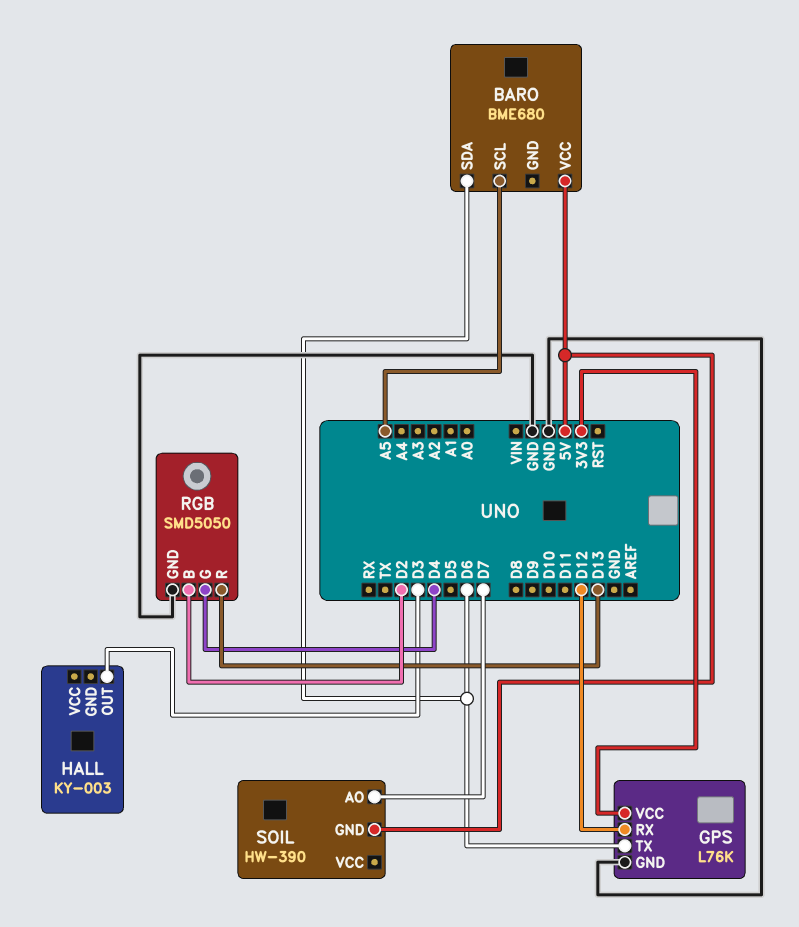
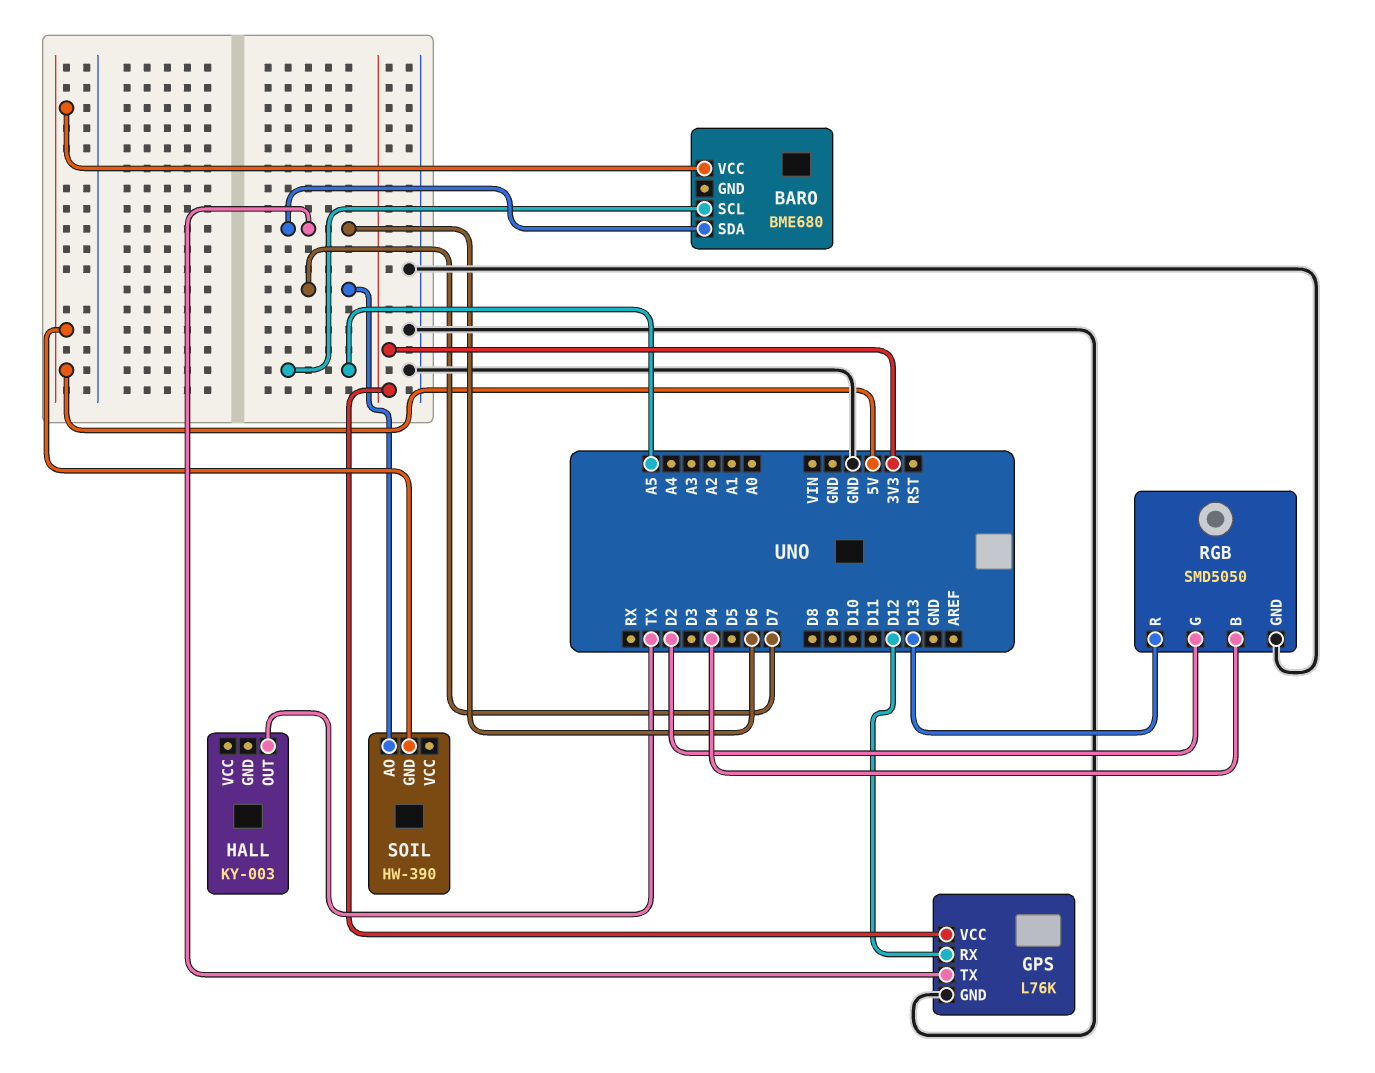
HALL pin OUT: D3 -> TX
RGB pin B: D2 -> D4
RGB pin G: D4 -> D2

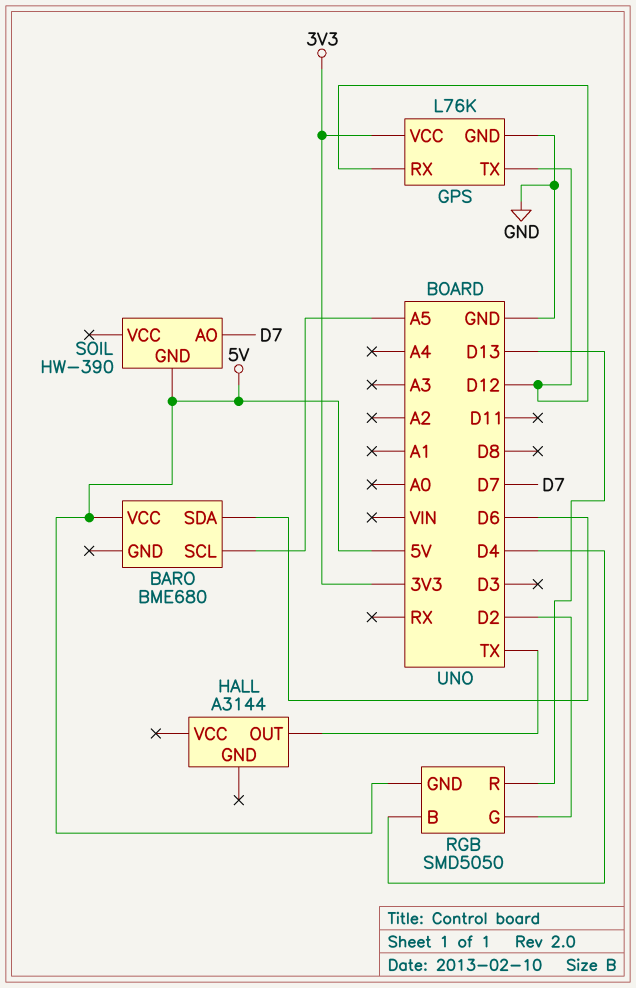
GPS pin TX: D6 -> D12
HALL: KY-003 -> A3144
RGB pin GND: GND -> 5V

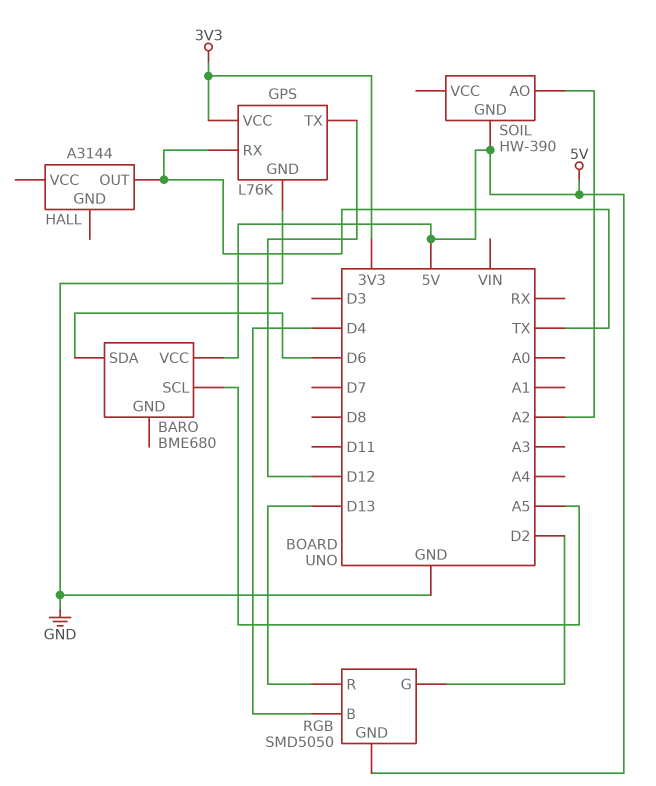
GPS pin RX: D12 -> TX
SOIL pin AO: D7 -> A2

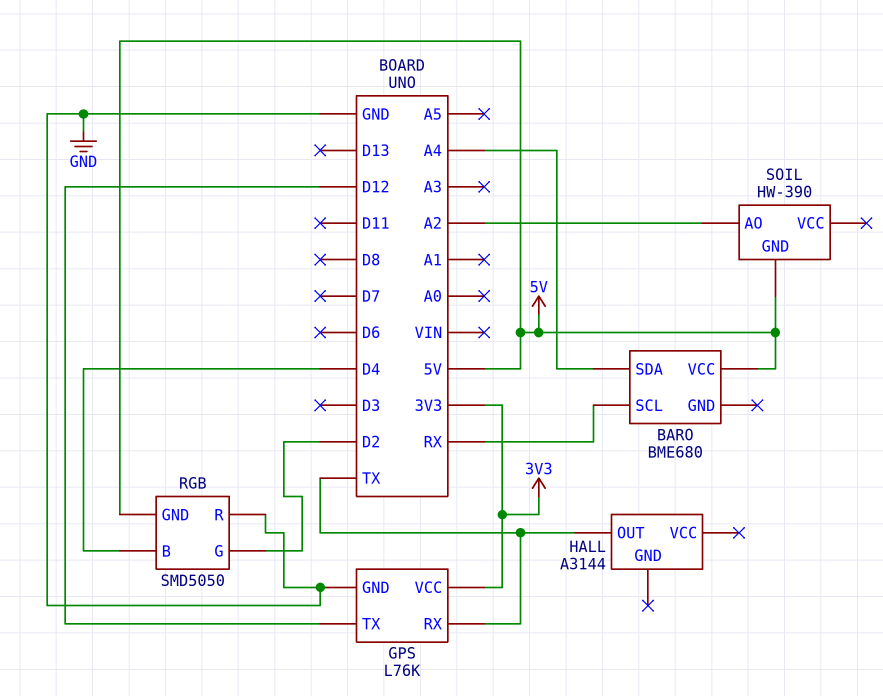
BARO pin SCL: A5 -> RX
BARO pin SDA: D6 -> A4
RGB pin R: D13 -> GND

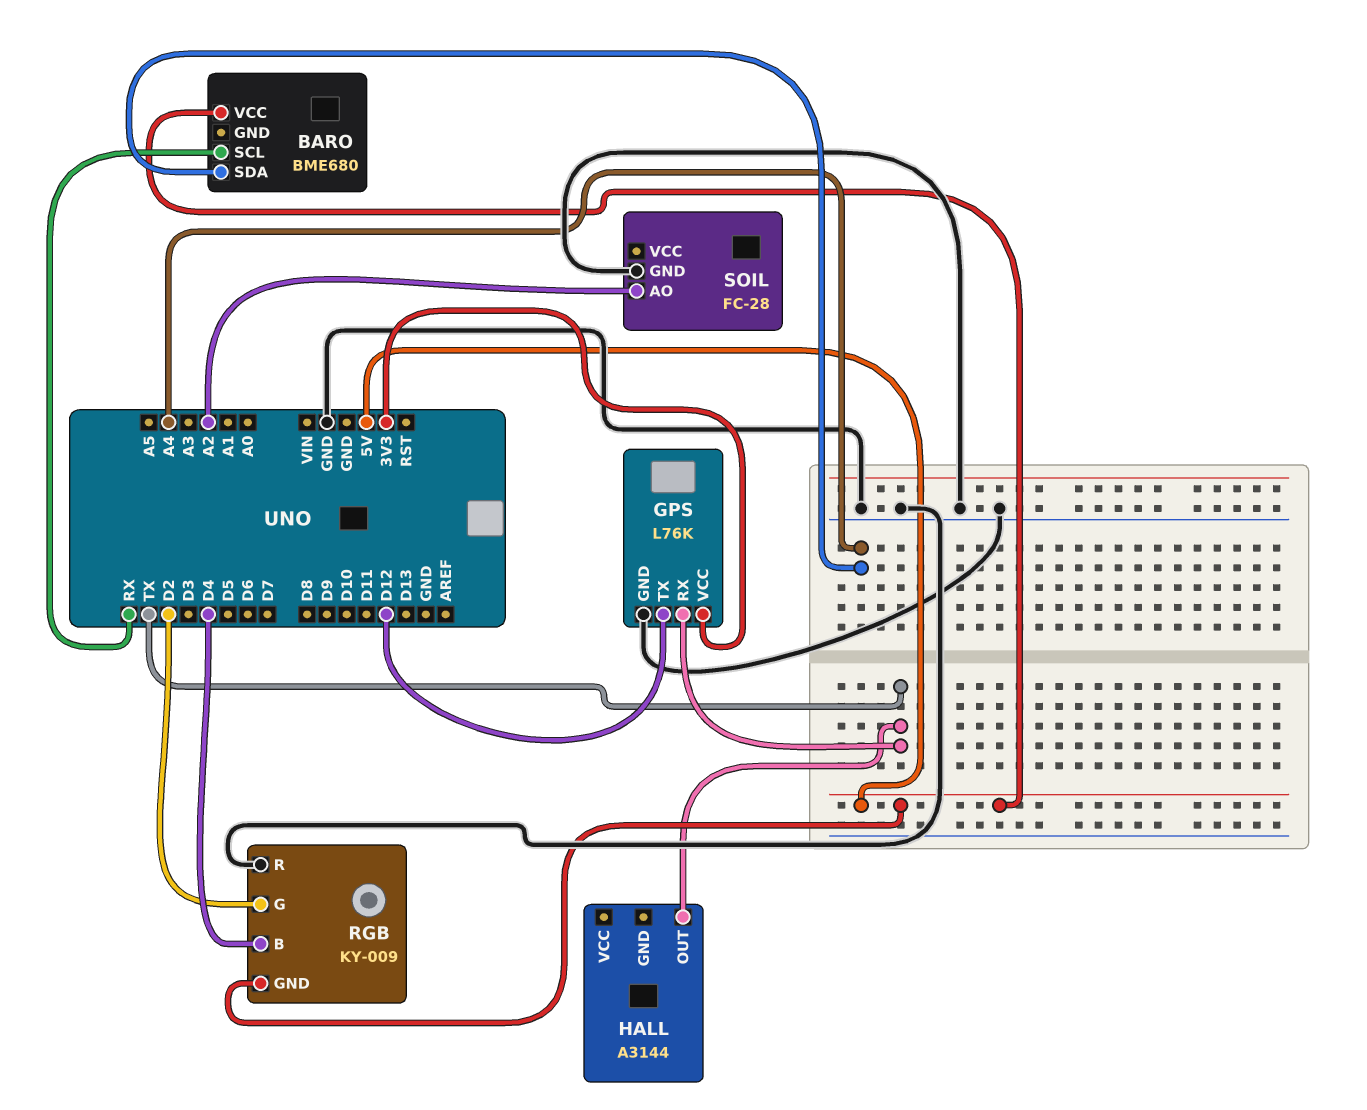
RGB: SMD5050 -> KY-009
SOIL: HW-390 -> FC-28
SOIL pin GND: 5V -> GND

